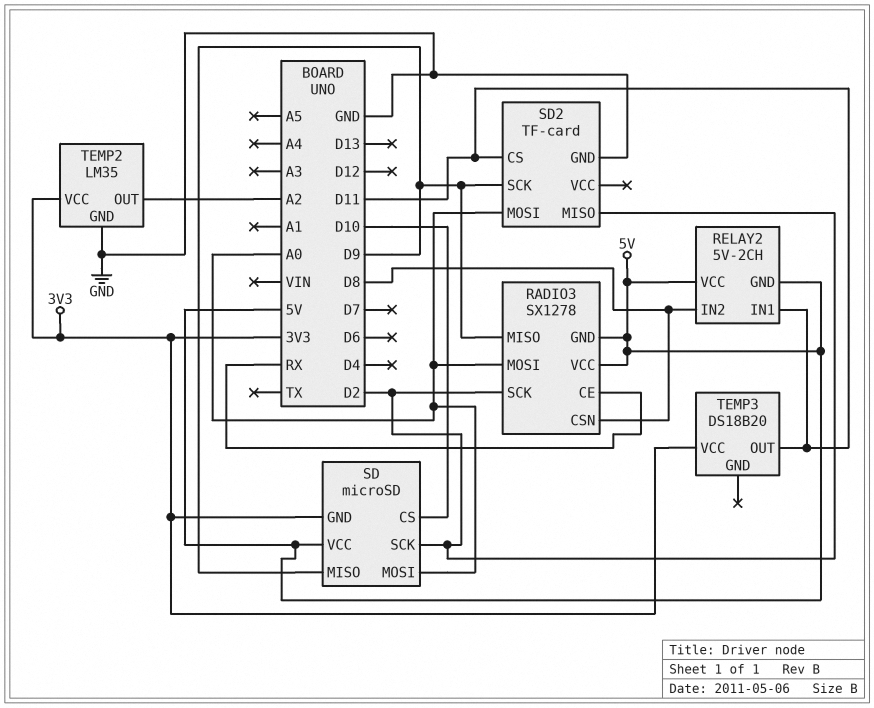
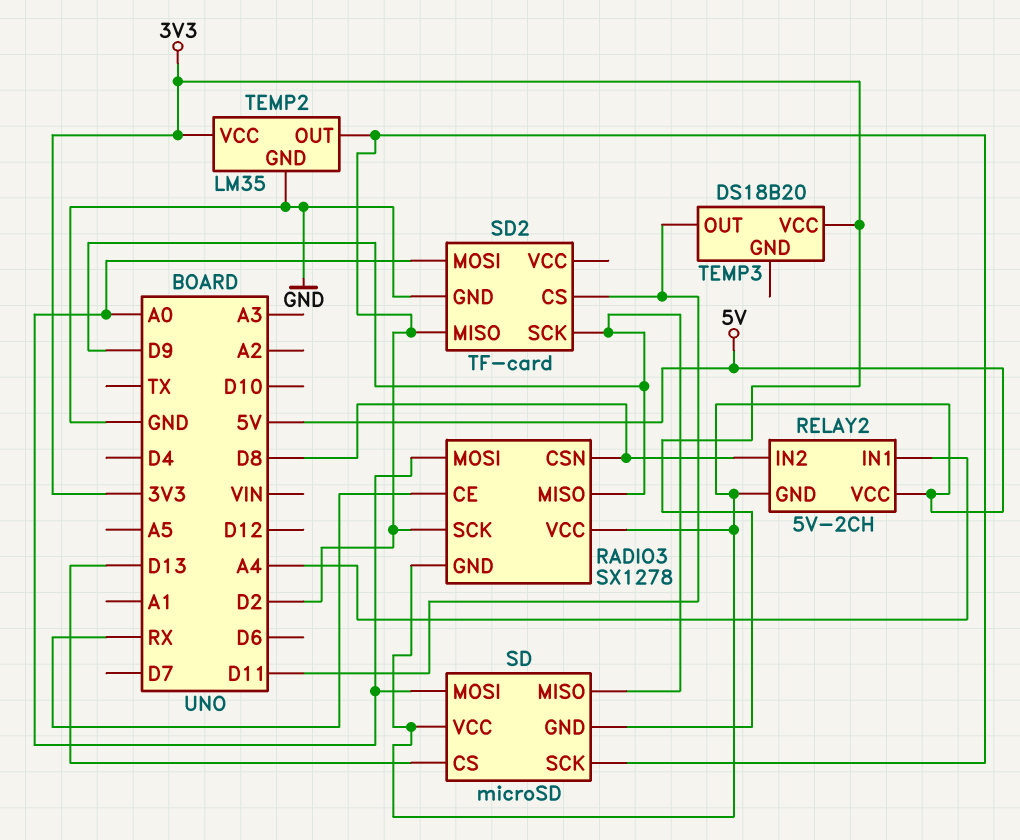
RELAY2 pin IN1: D11 -> A4
SD pin CS: D10 -> D13
TEMP2 pin OUT: A2 -> D2

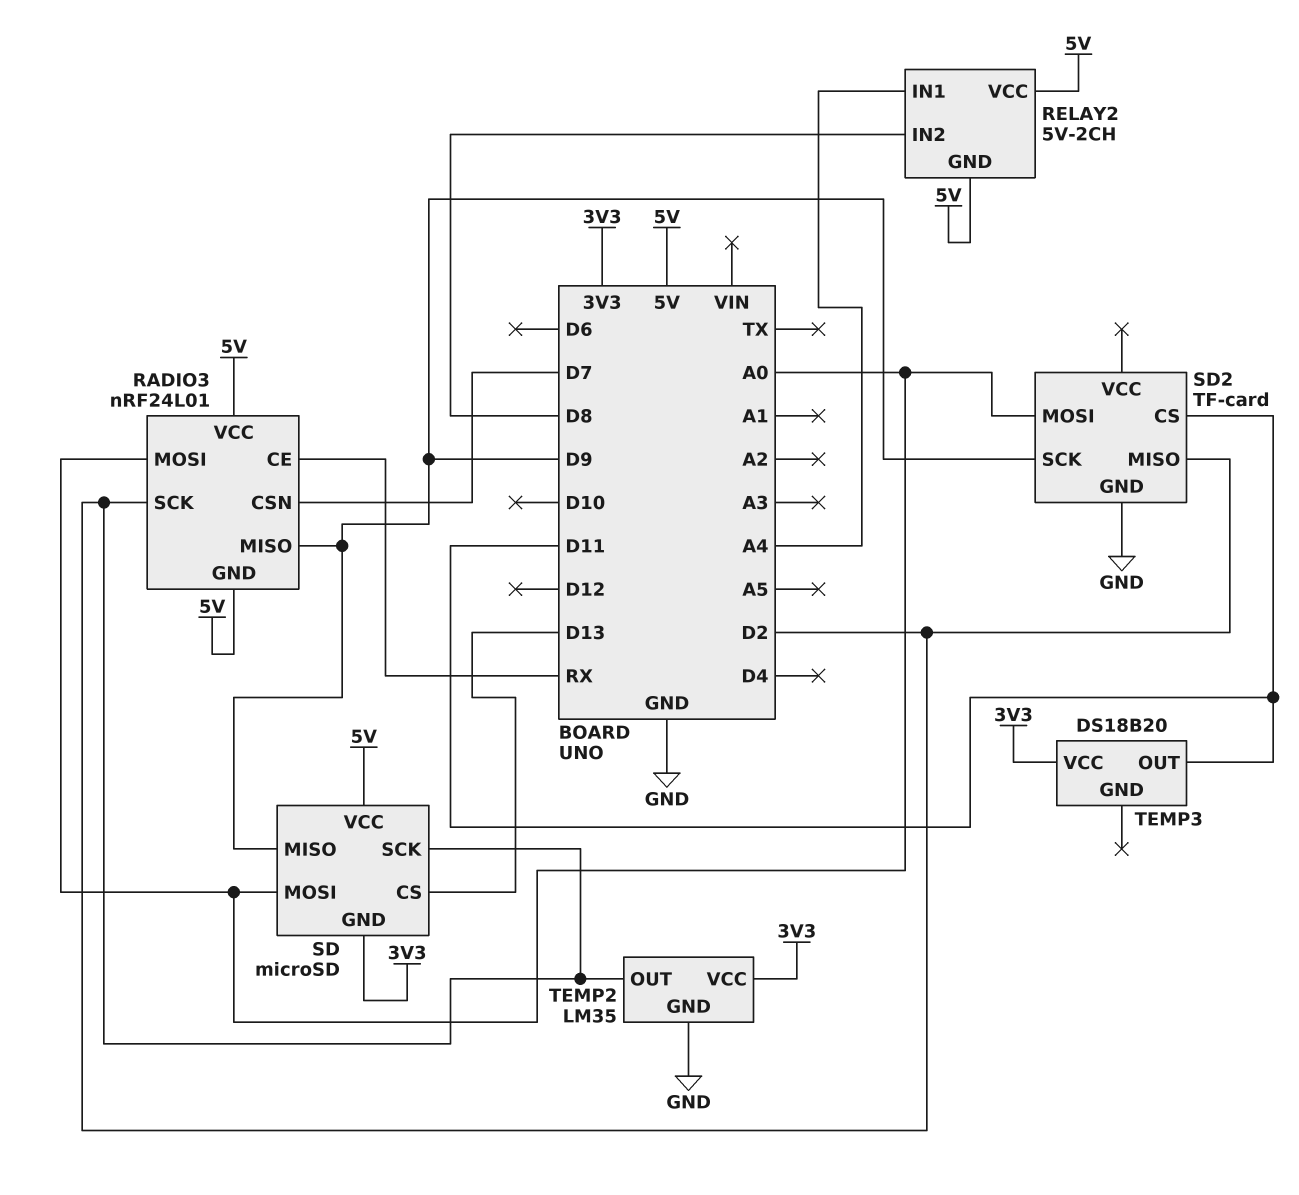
RADIO3: SX1278 -> nRF24L01
RADIO3 pin CSN: D8 -> D7

